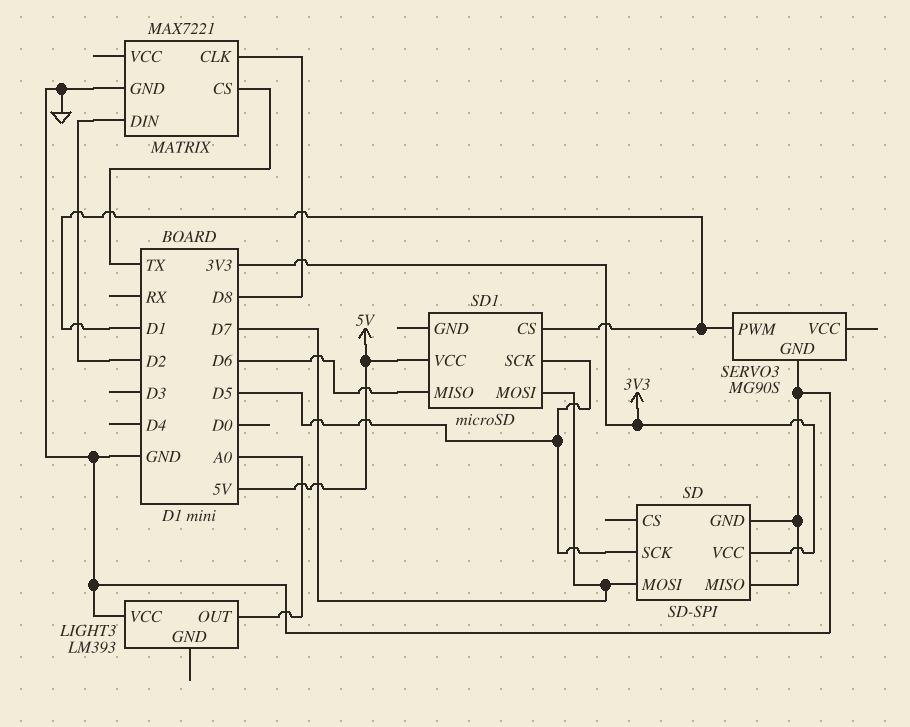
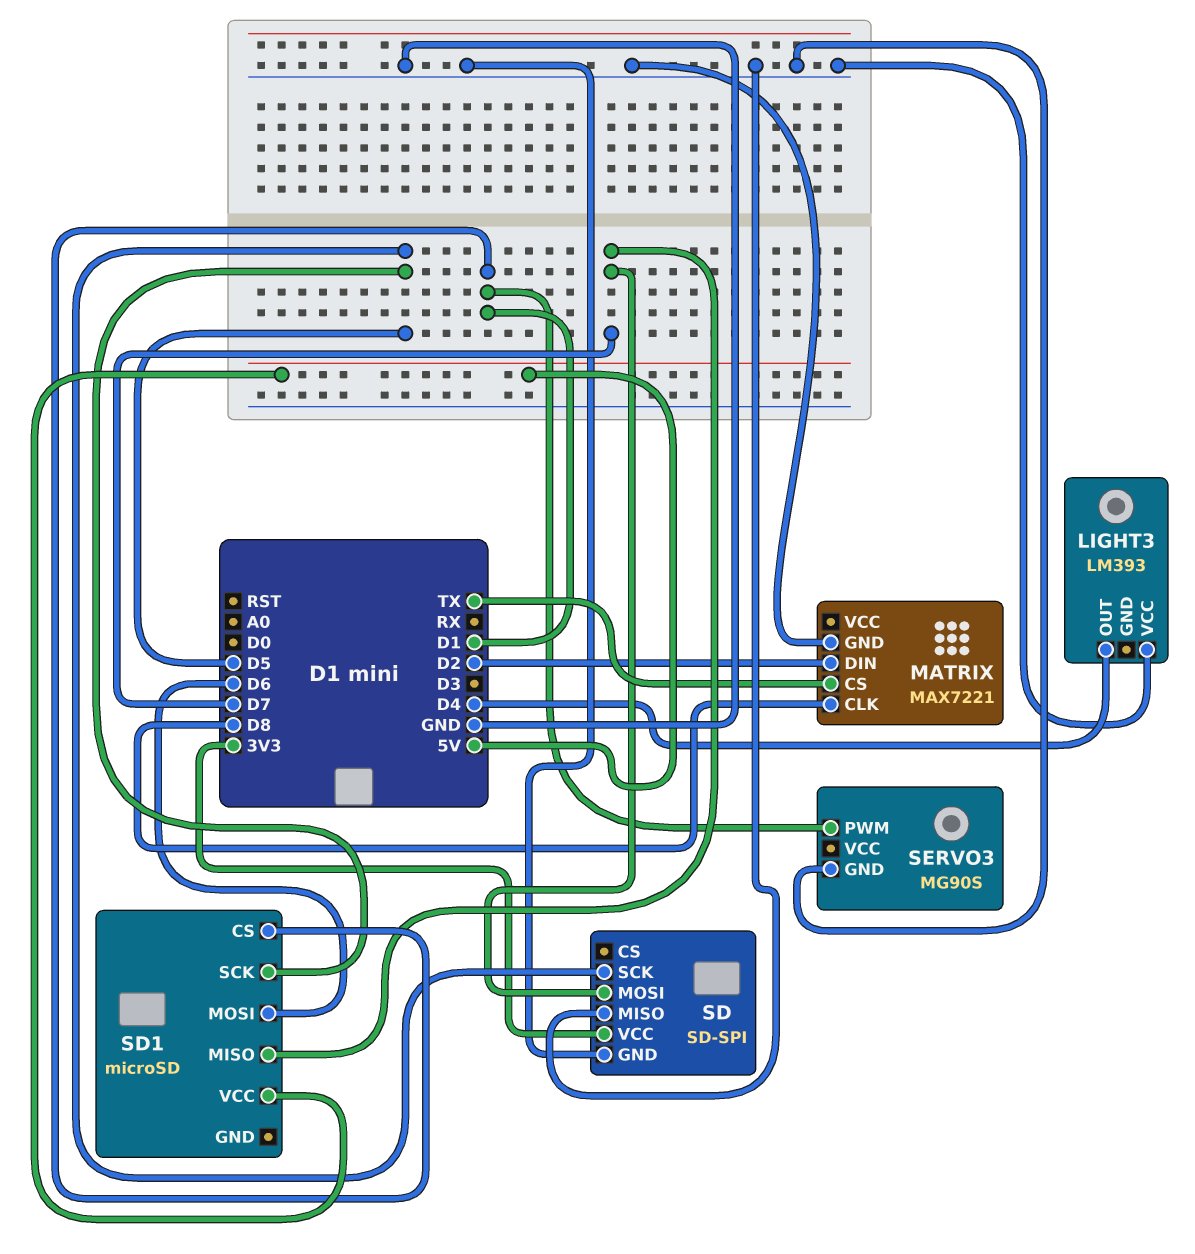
LIGHT3 pin OUT: A0 -> D4
SD1 pin MISO: D6 -> D7
SD1 pin MOSI: D7 -> D6

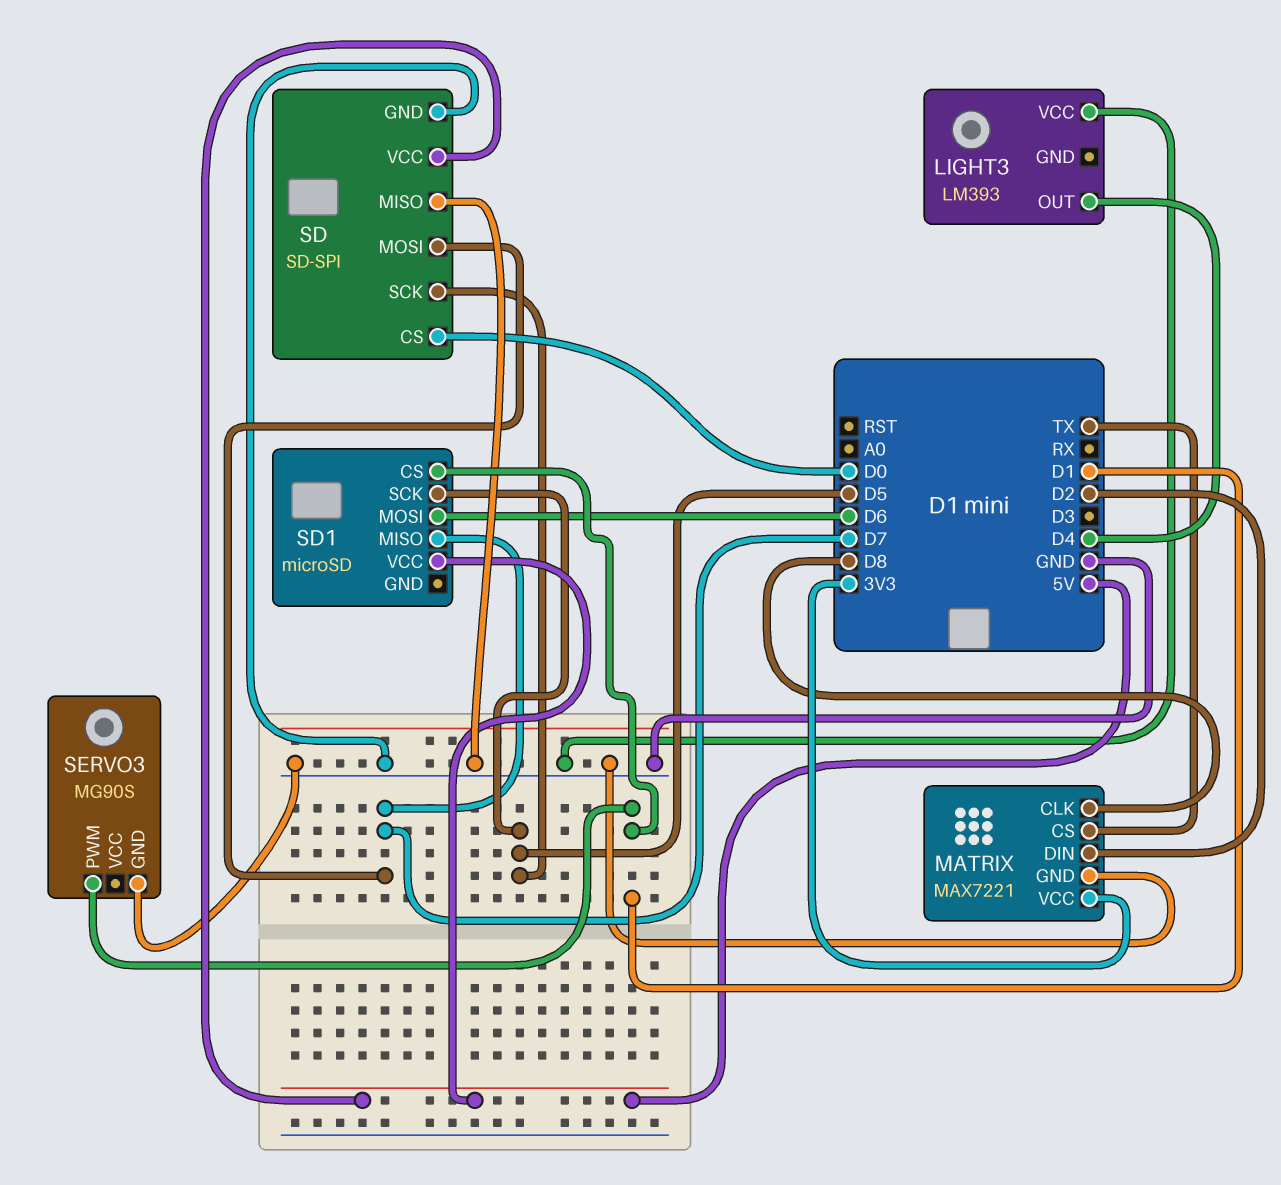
MATRIX pin VCC: none -> 3V3
SD pin CS: none -> D0
SD pin VCC: 3V3 -> 5V

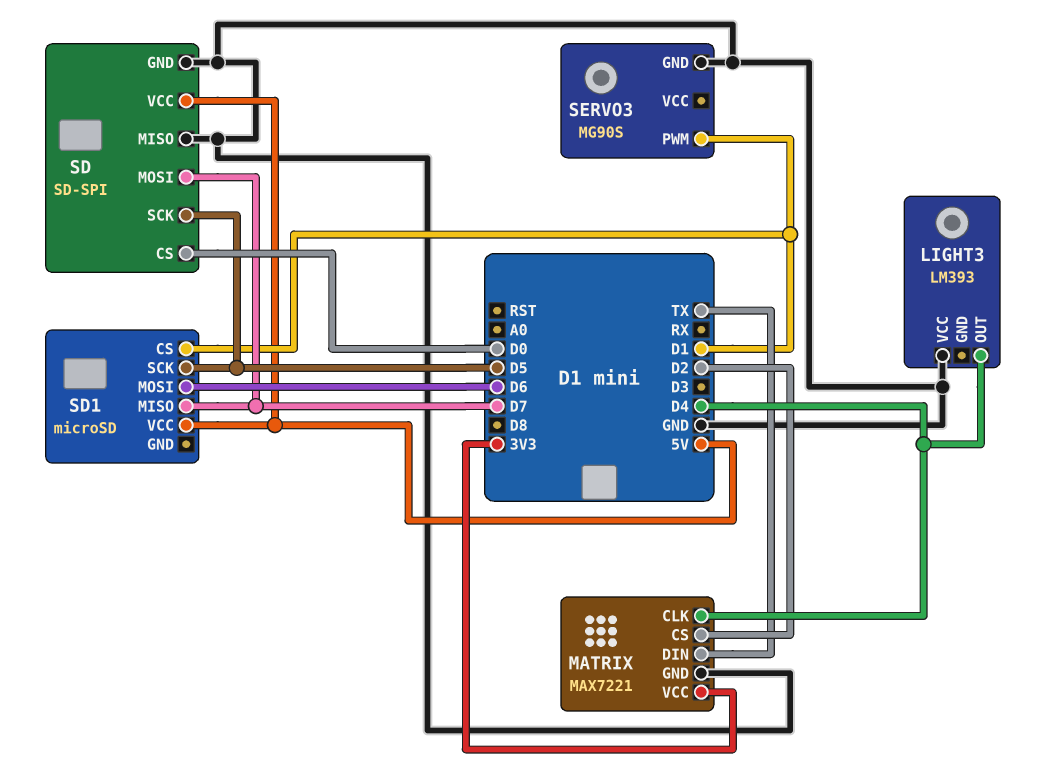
MATRIX pin CLK: D8 -> D4
MATRIX pin CS: TX -> D2
MATRIX pin DIN: D2 -> TX

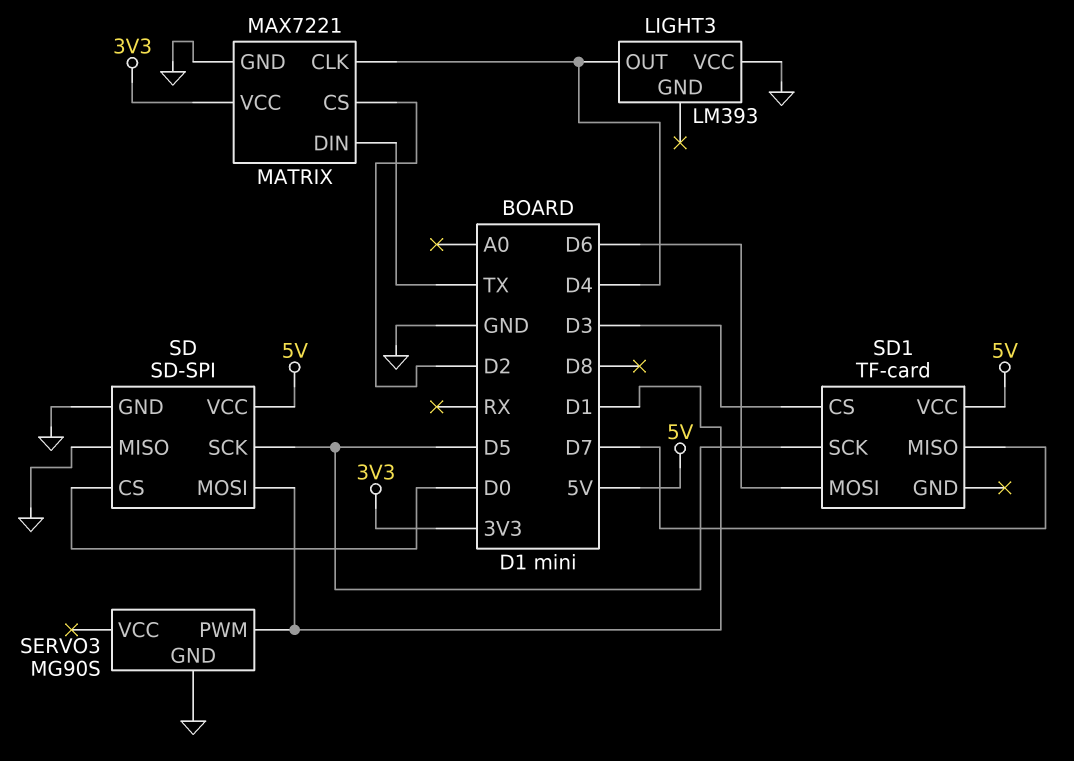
SD pin MOSI: D7 -> D1
SD1: microSD -> TF-card
SD1 pin CS: D1 -> D3

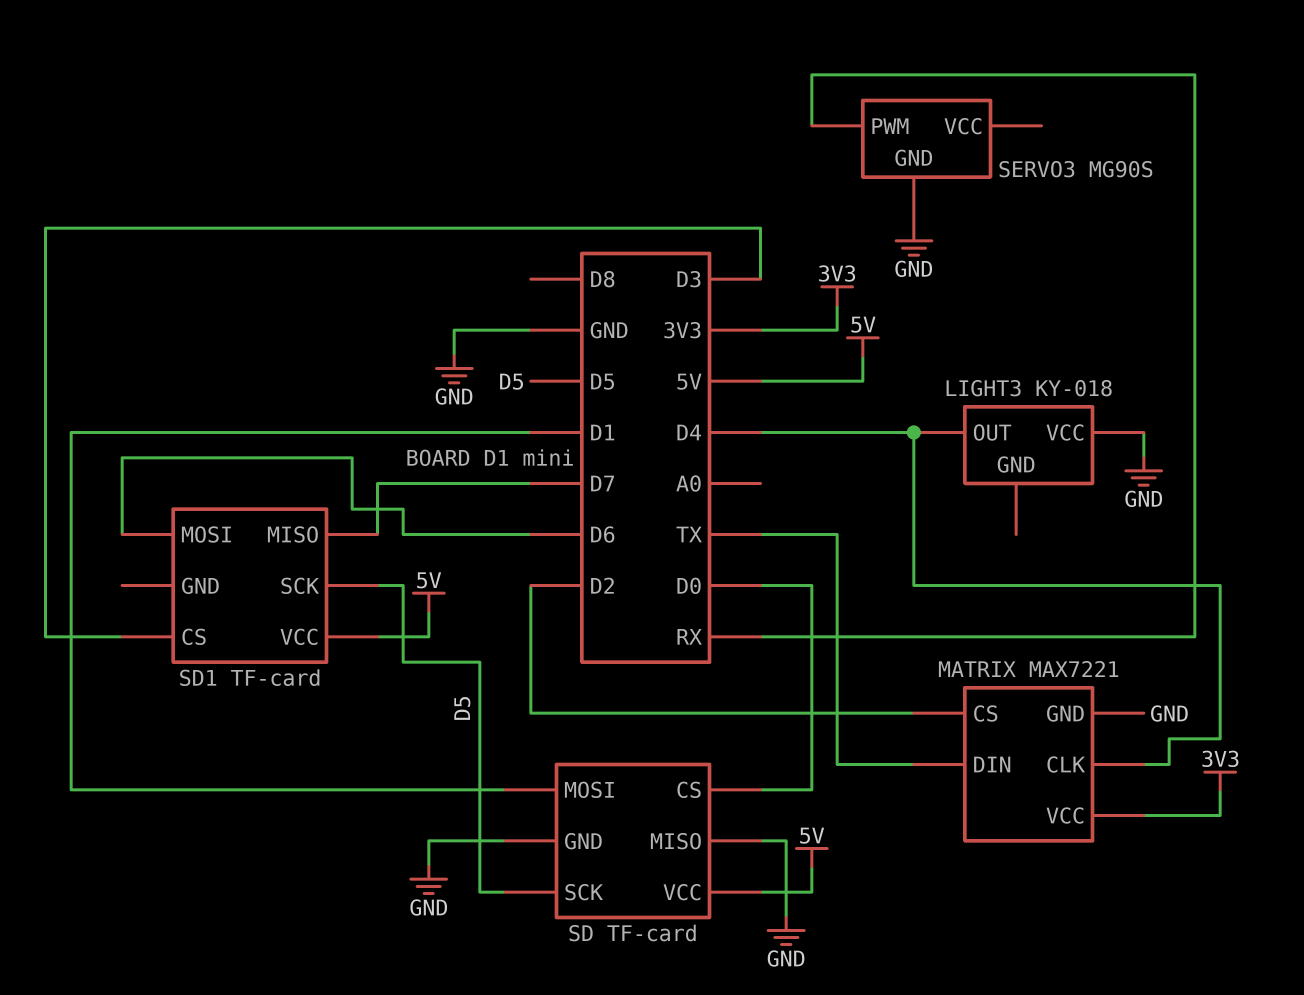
LIGHT3: LM393 -> KY-018
SD: SD-SPI -> TF-card
SERVO3 pin PWM: D1 -> RX

